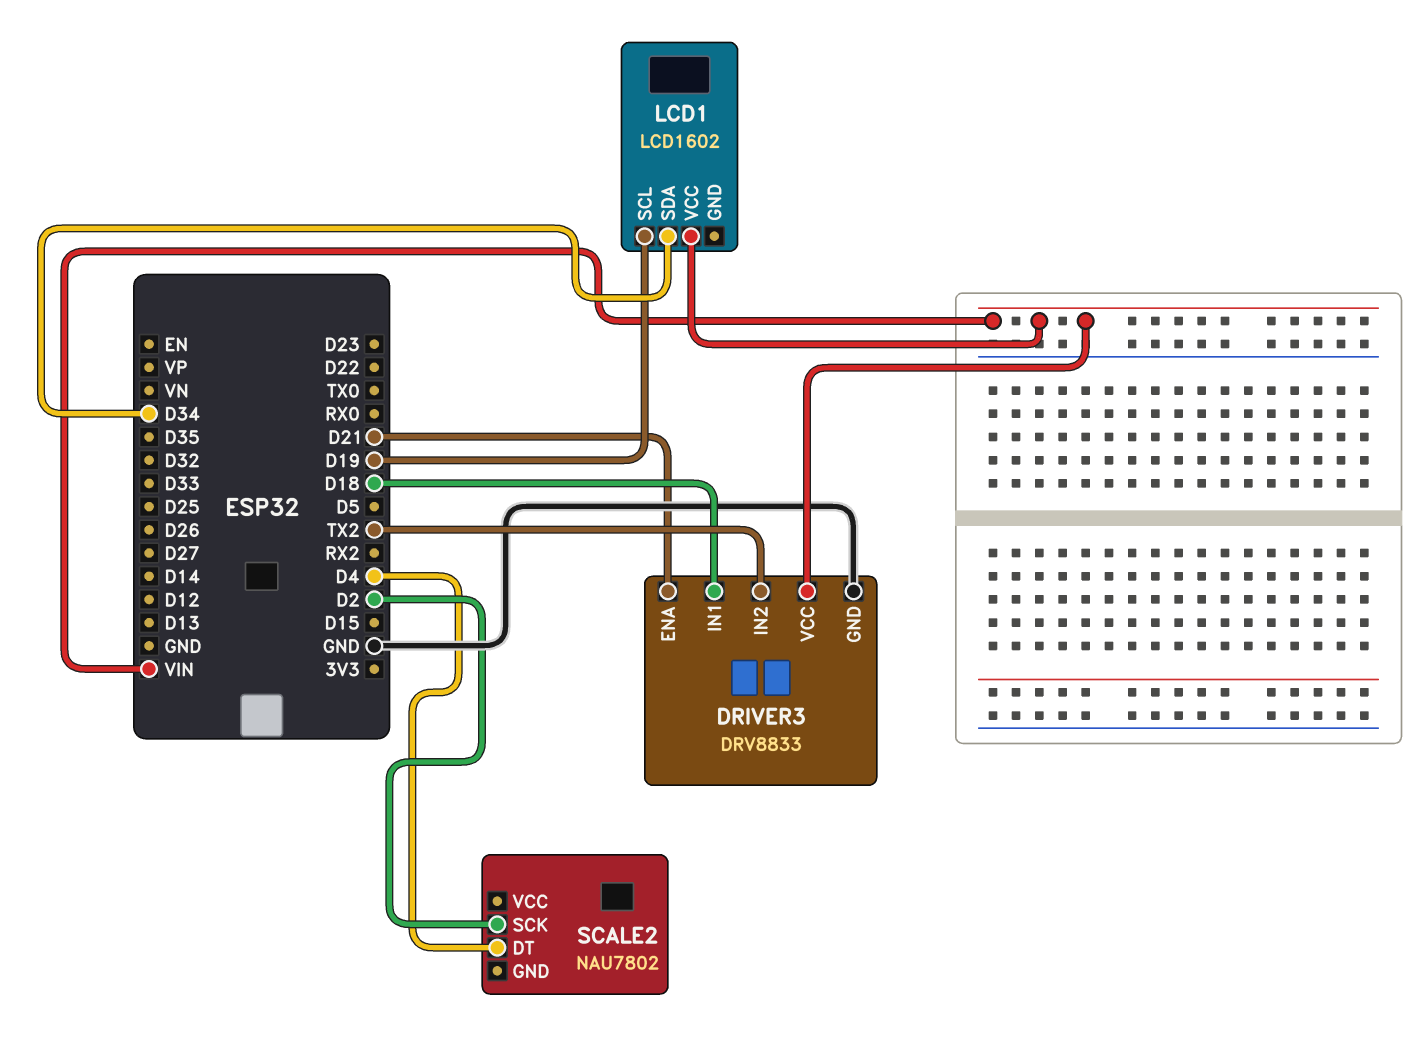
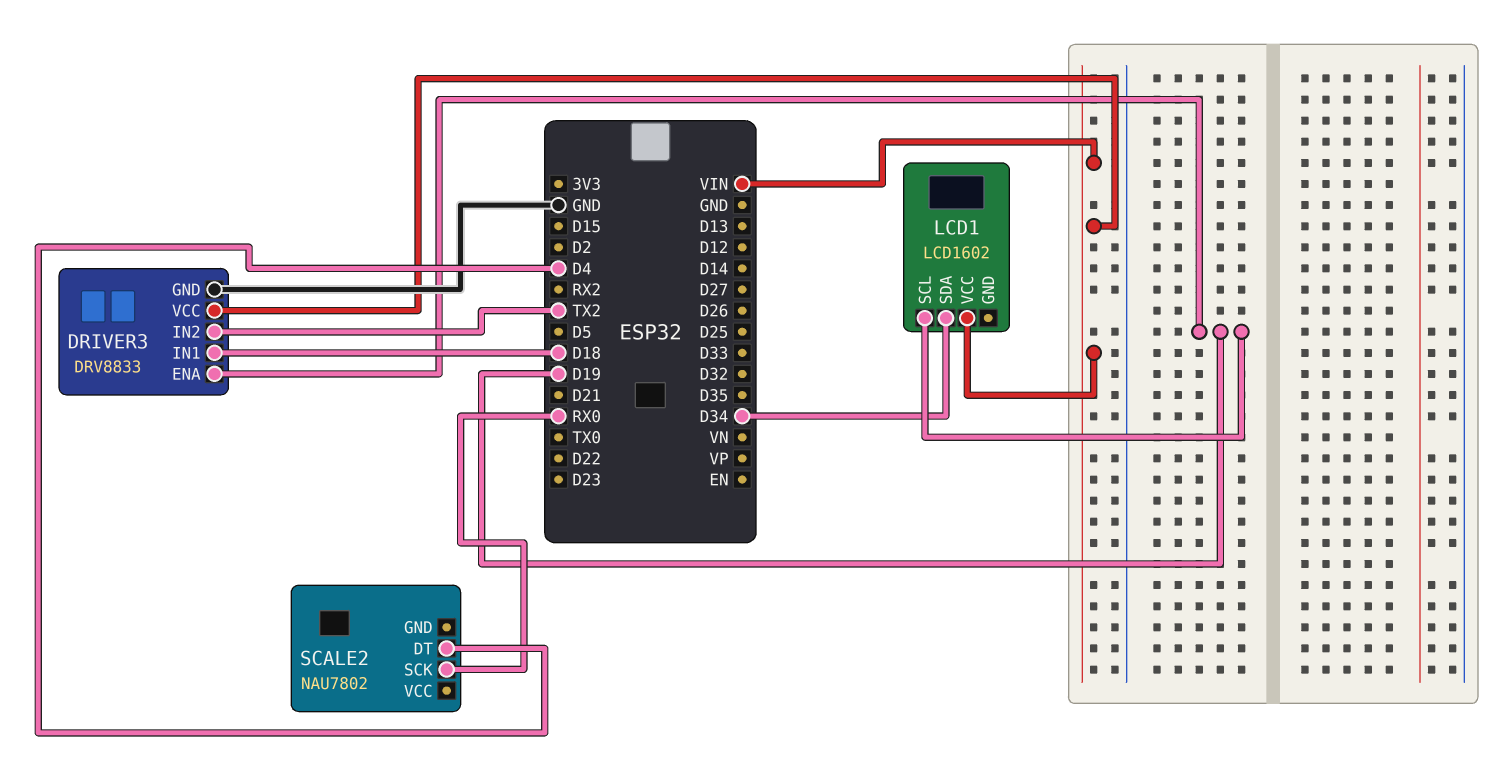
DRIVER3 pin ENA: D21 -> D19
SCALE2 pin SCK: D2 -> RX0

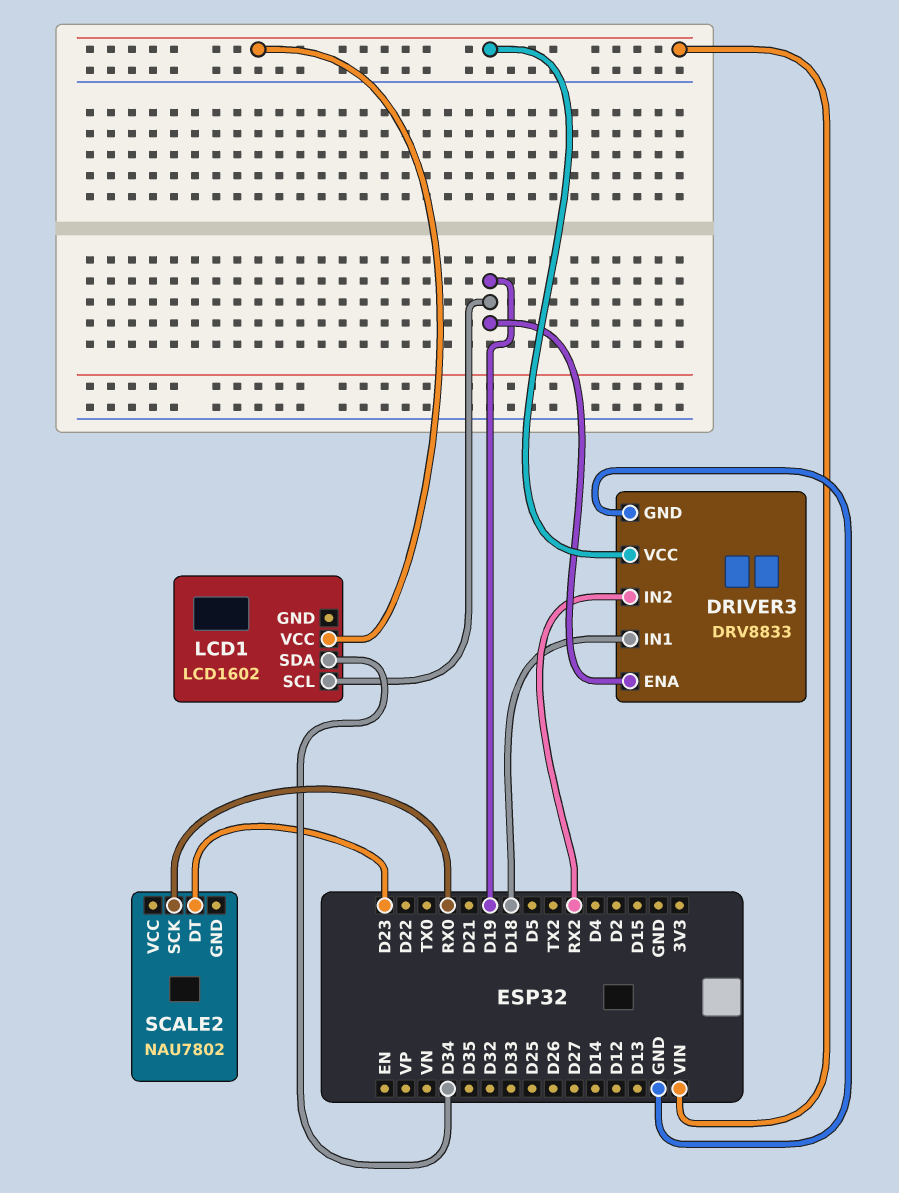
DRIVER3 pin IN2: TX2 -> RX2
SCALE2 pin DT: D4 -> D23

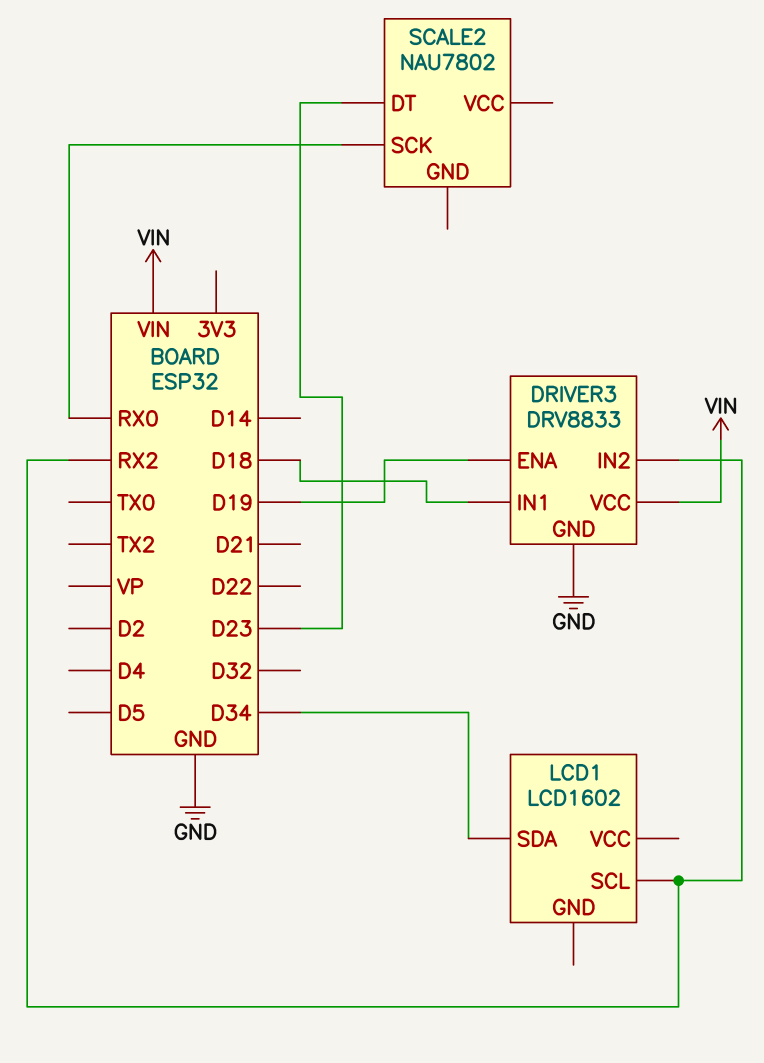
LCD1 pin SCL: D19 -> RX2
LCD1 pin VCC: VIN -> none

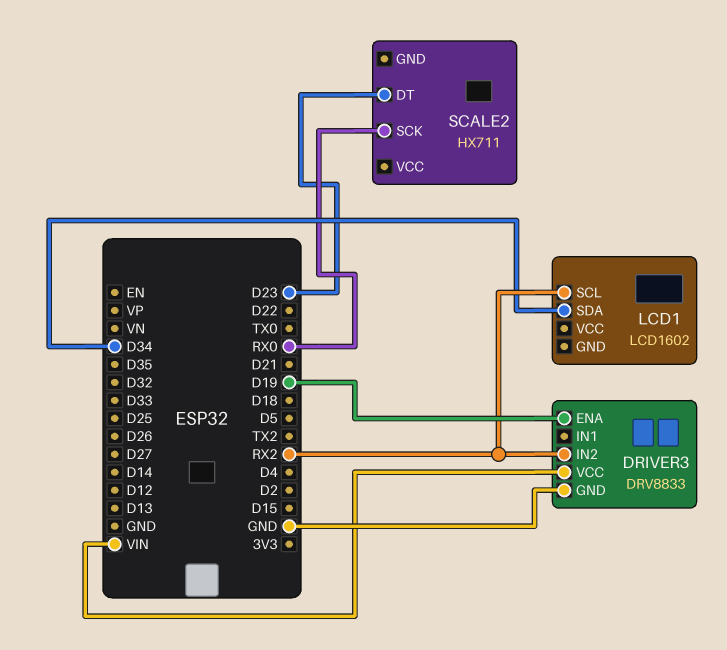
DRIVER3 pin IN1: D18 -> none
SCALE2: NAU7802 -> HX711

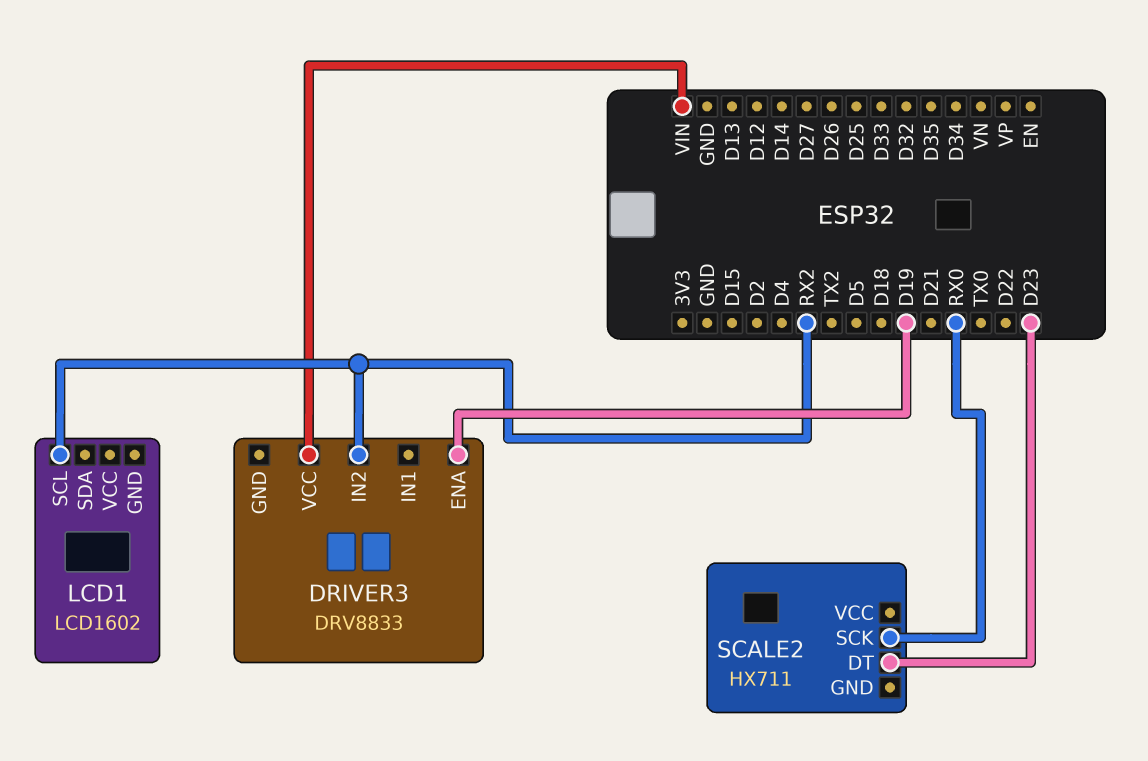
DRIVER3 pin GND: GND -> none
LCD1 pin SDA: D34 -> none

